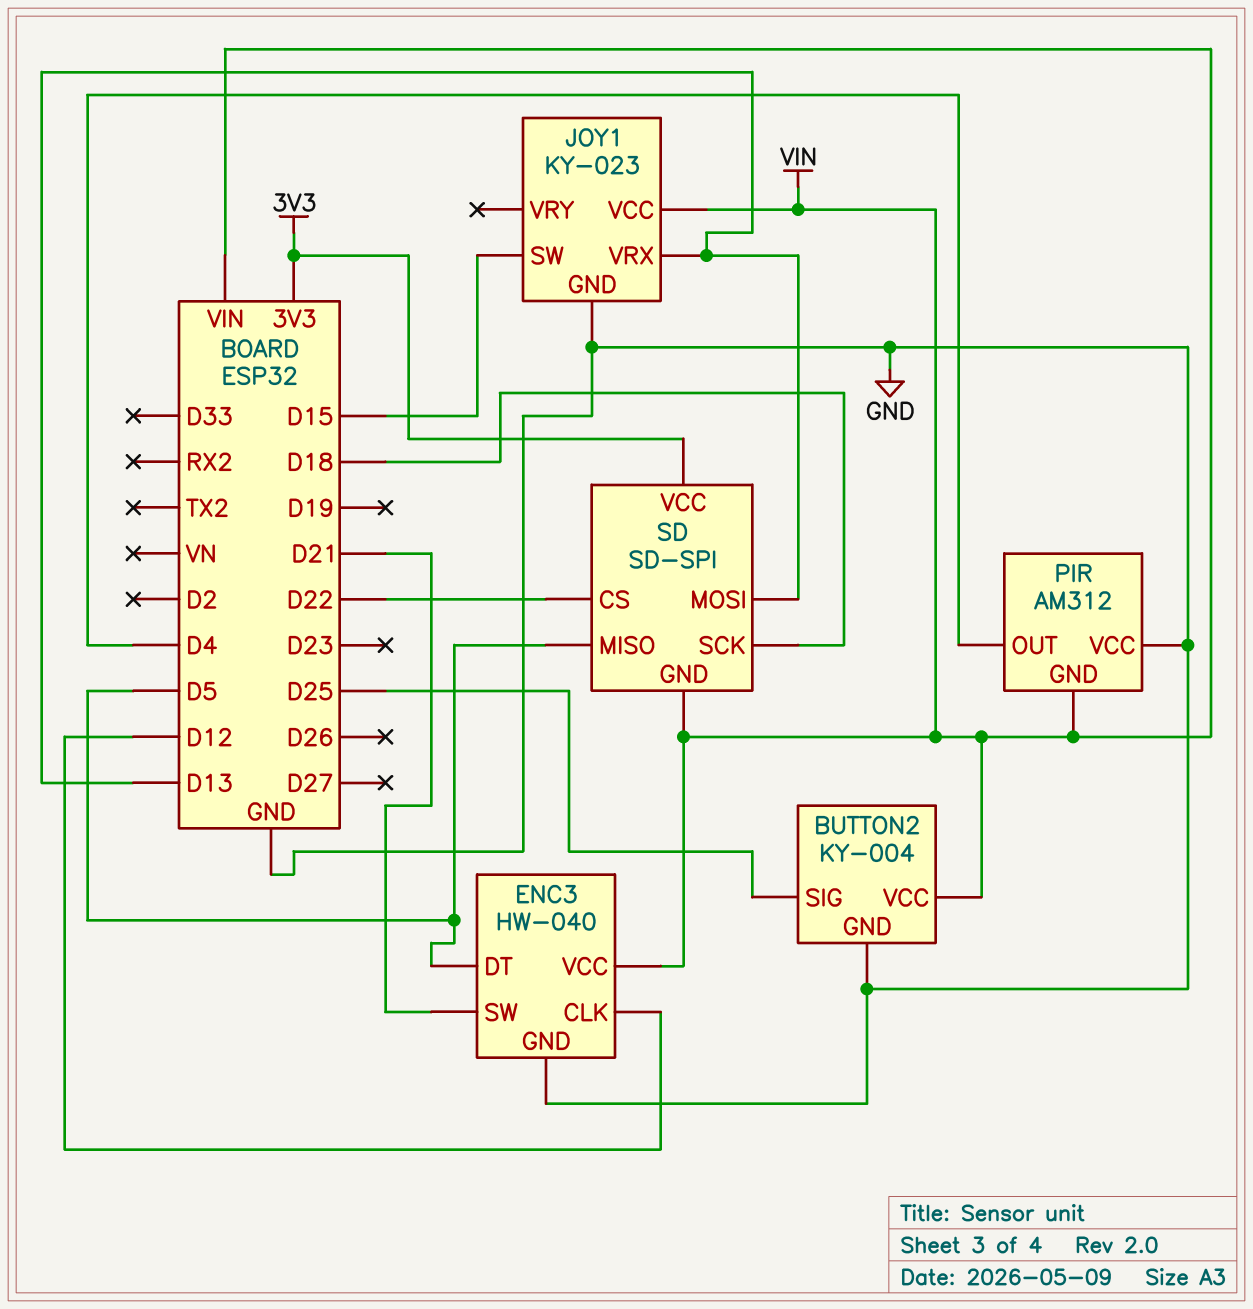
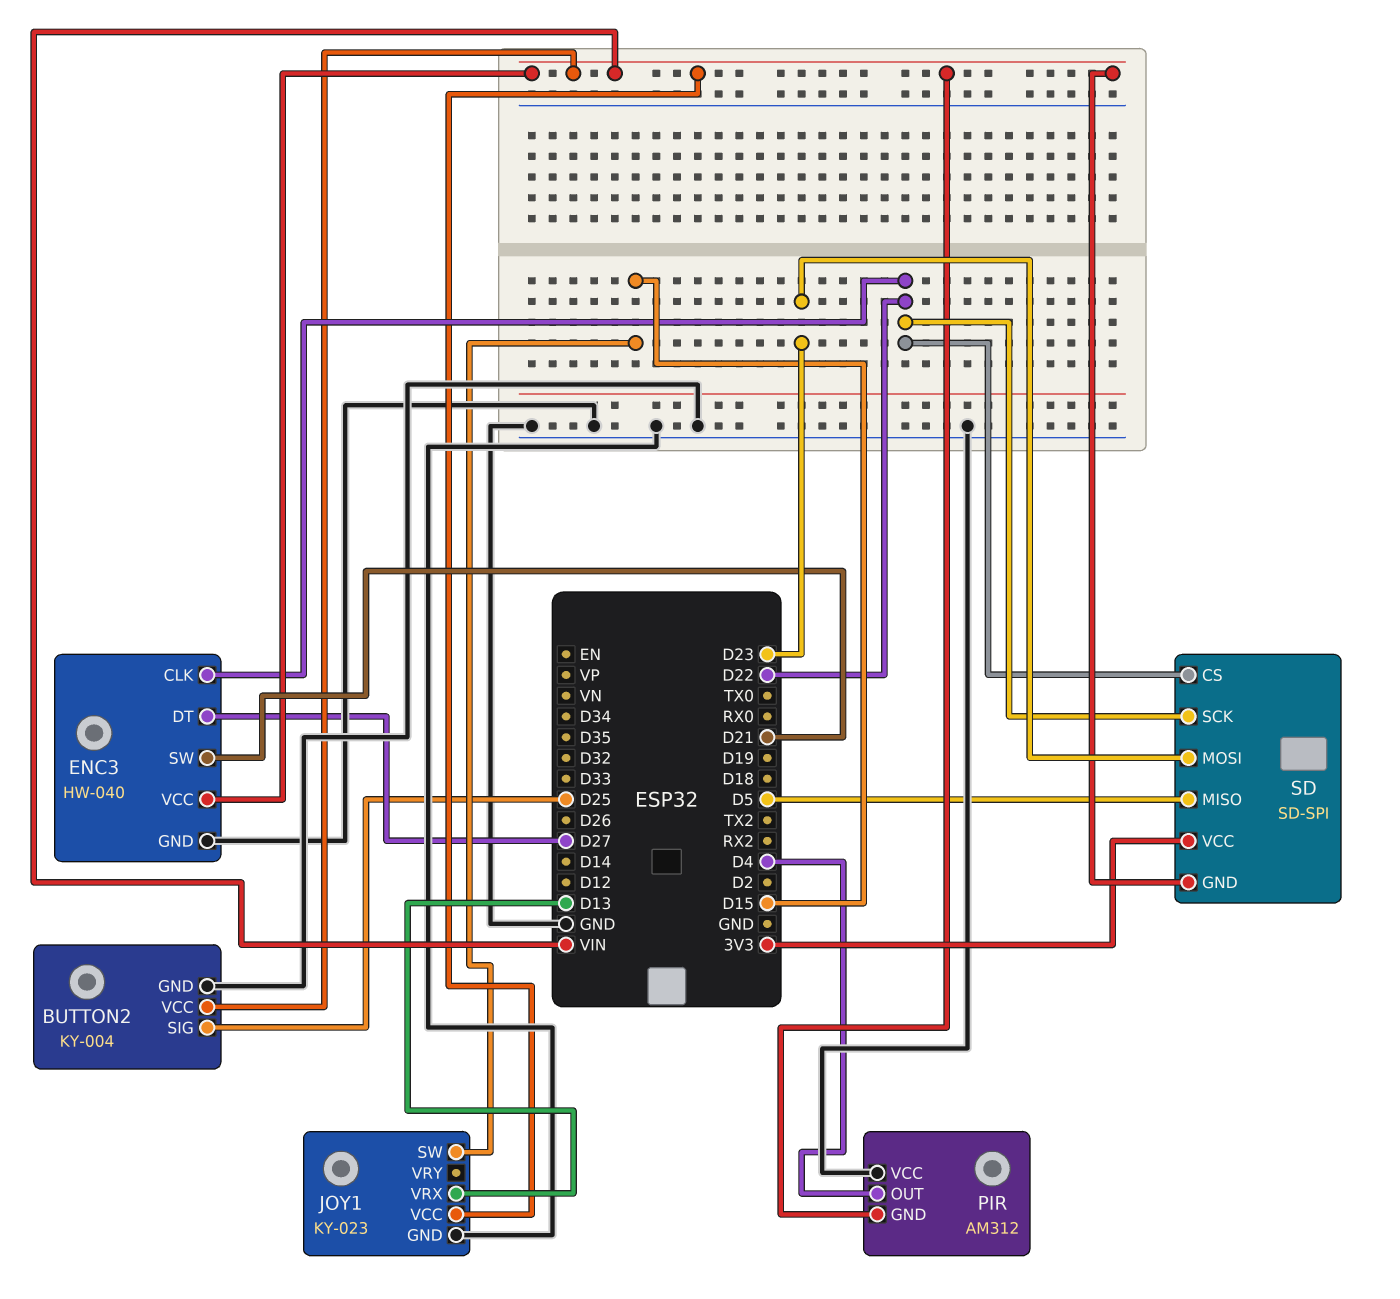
ENC3 pin CLK: D12 -> D22
ENC3 pin DT: D5 -> D27
SD pin MOSI: D13 -> D23
SD pin SCK: D18 -> D22

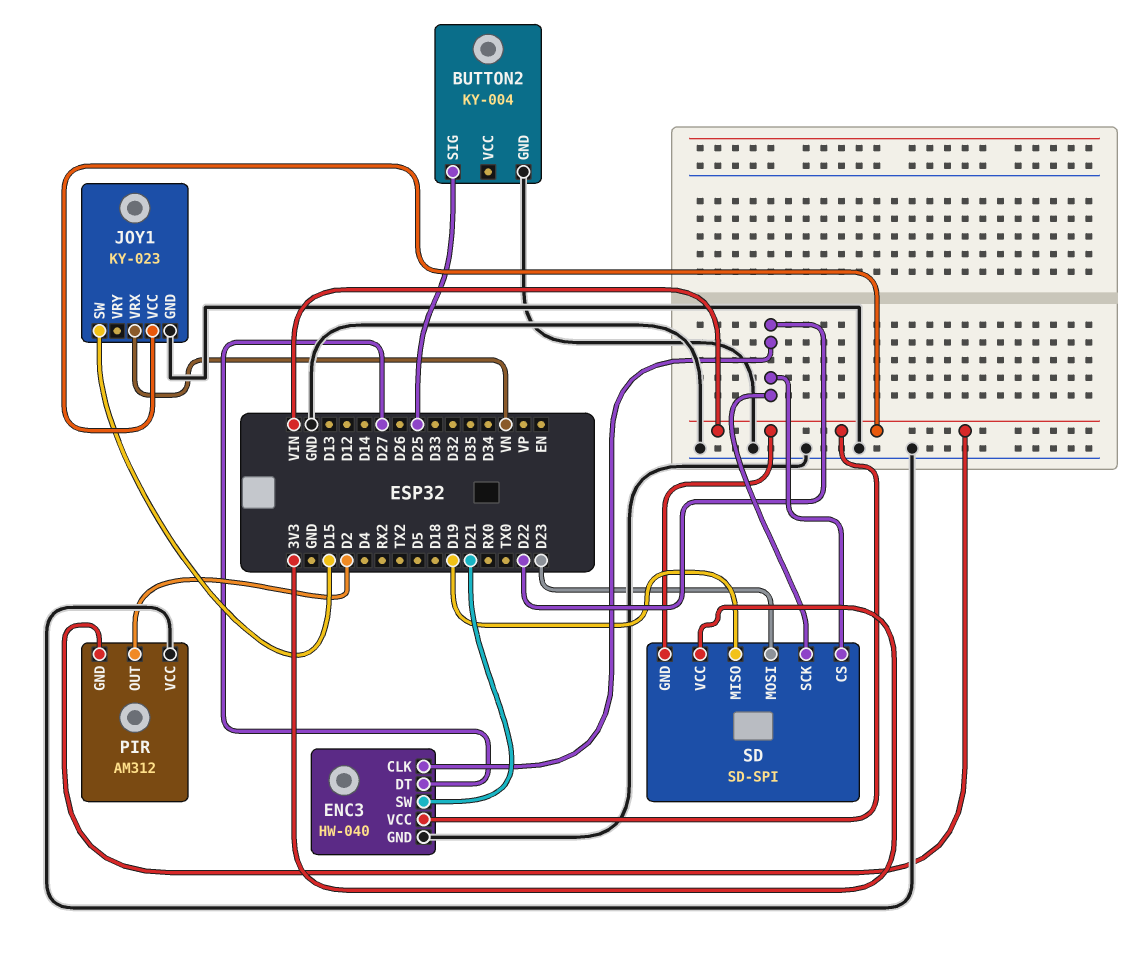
BUTTON2 pin VCC: VIN -> none
JOY1 pin VRX: D13 -> VN
PIR pin OUT: D4 -> D2
SD pin MISO: D5 -> D19

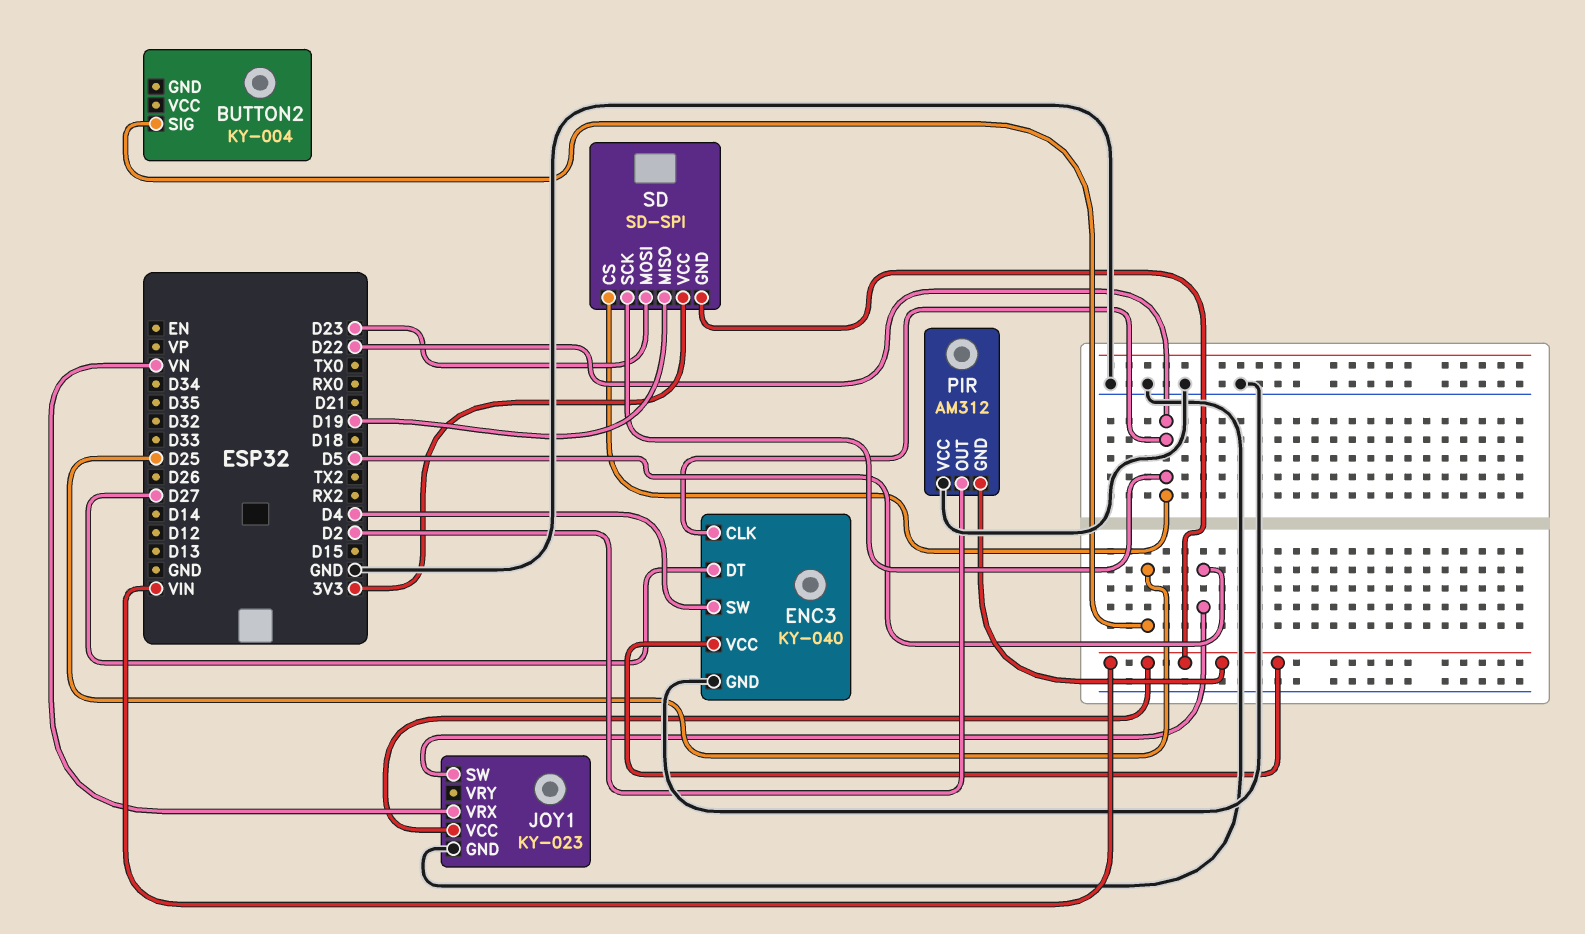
BUTTON2 pin GND: GND -> none
ENC3: HW-040 -> KY-040
ENC3 pin SW: D21 -> D4
JOY1 pin SW: D15 -> D5

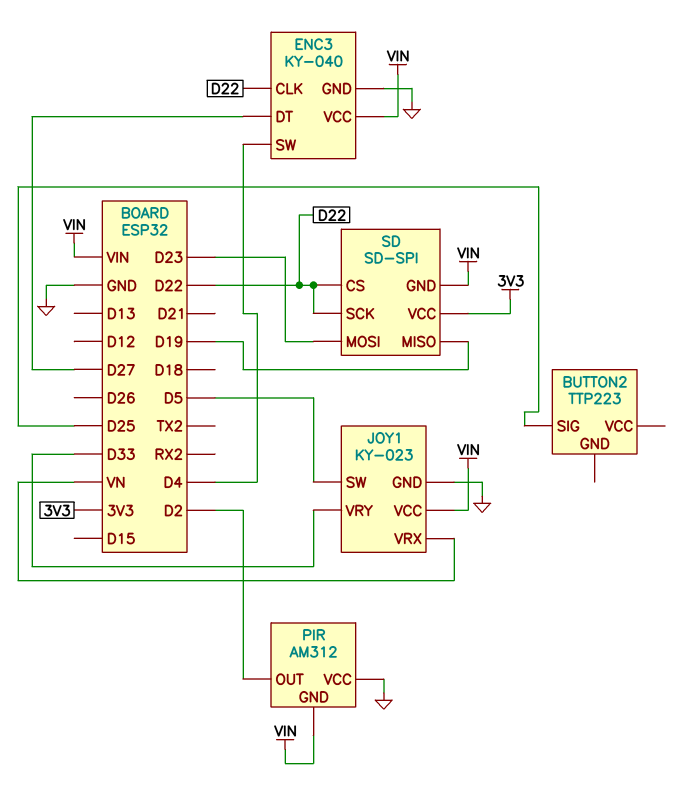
BUTTON2: KY-004 -> TTP223
JOY1 pin VRY: none -> D33

